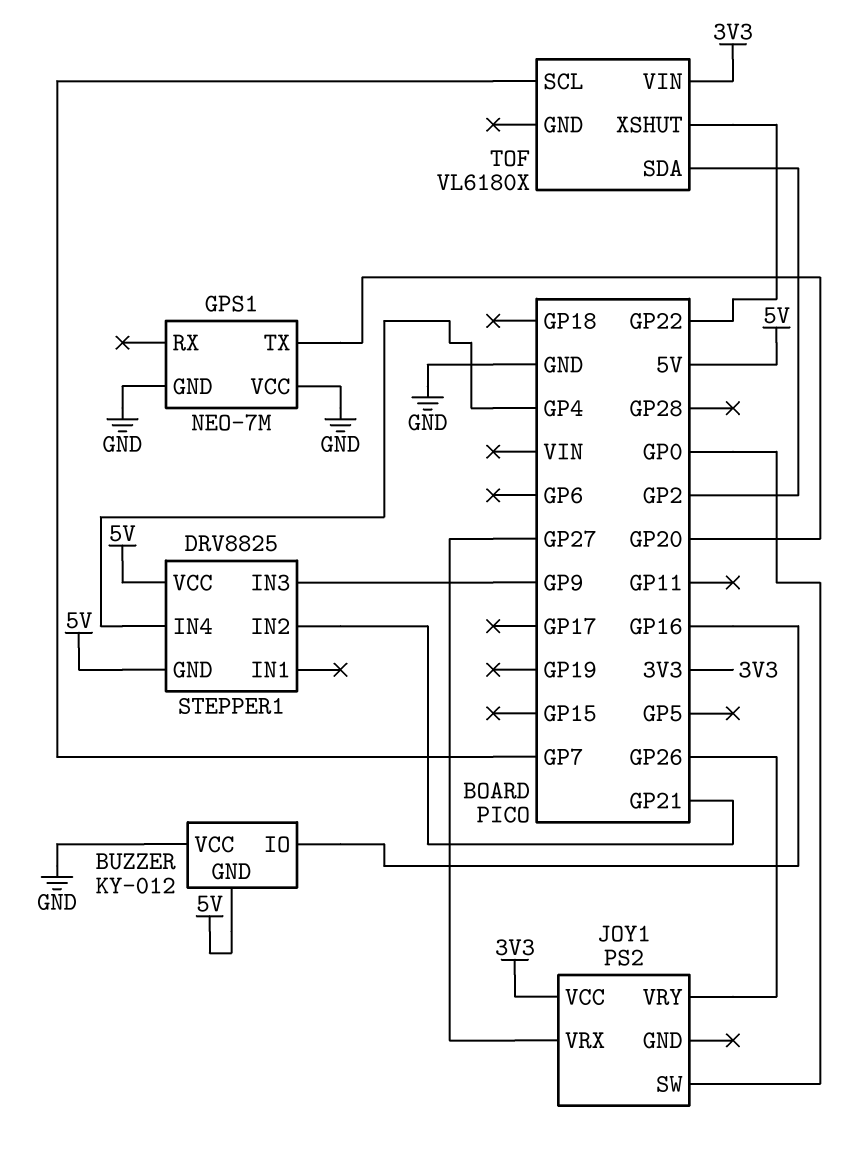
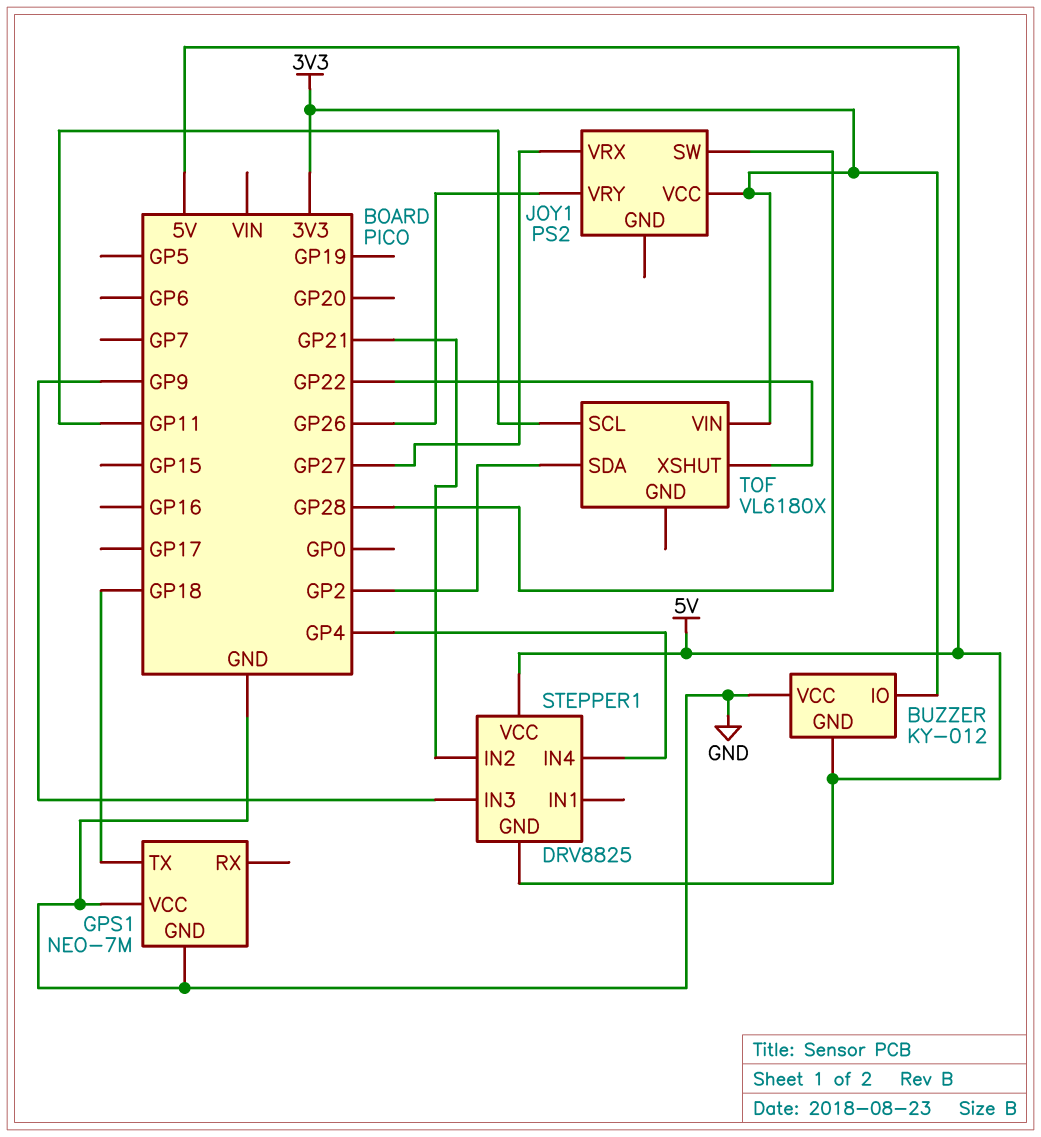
BUZZER pin IO: GP16 -> 3V3
GPS1 pin TX: GP20 -> GP18
JOY1 pin SW: GP0 -> GP28
TOF pin SCL: GP7 -> GP11

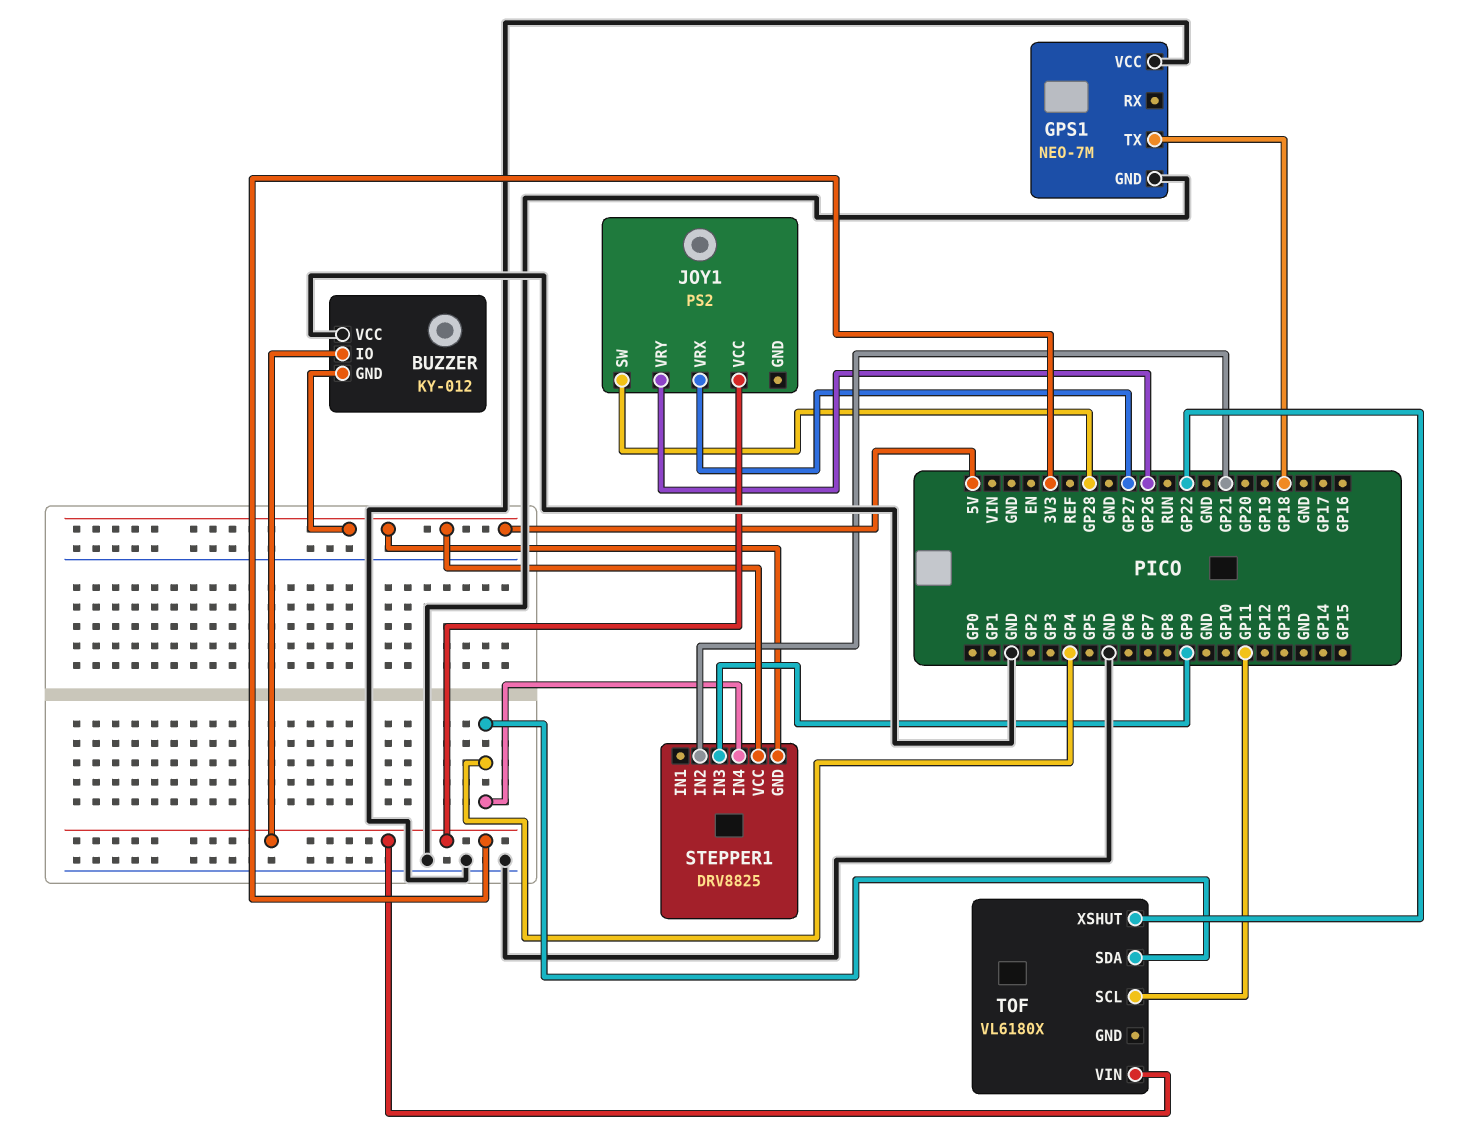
TOF pin SDA: GP2 -> GP4

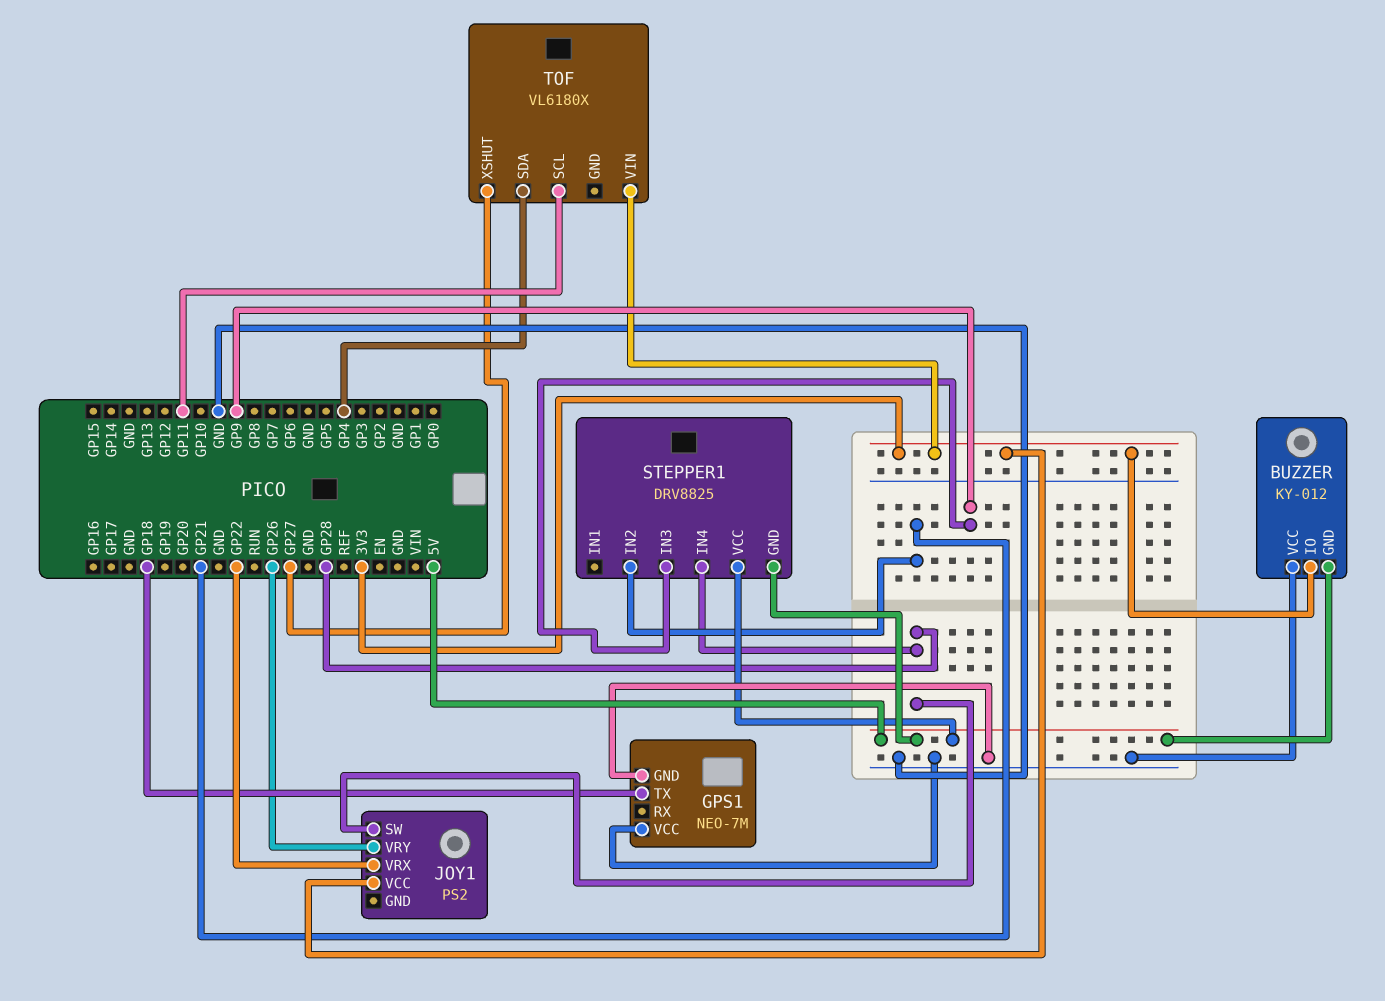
JOY1 pin VRX: GP27 -> GP22
STEPPER1 pin IN4: GP4 -> GP28
TOF pin XSHUT: GP22 -> GP27

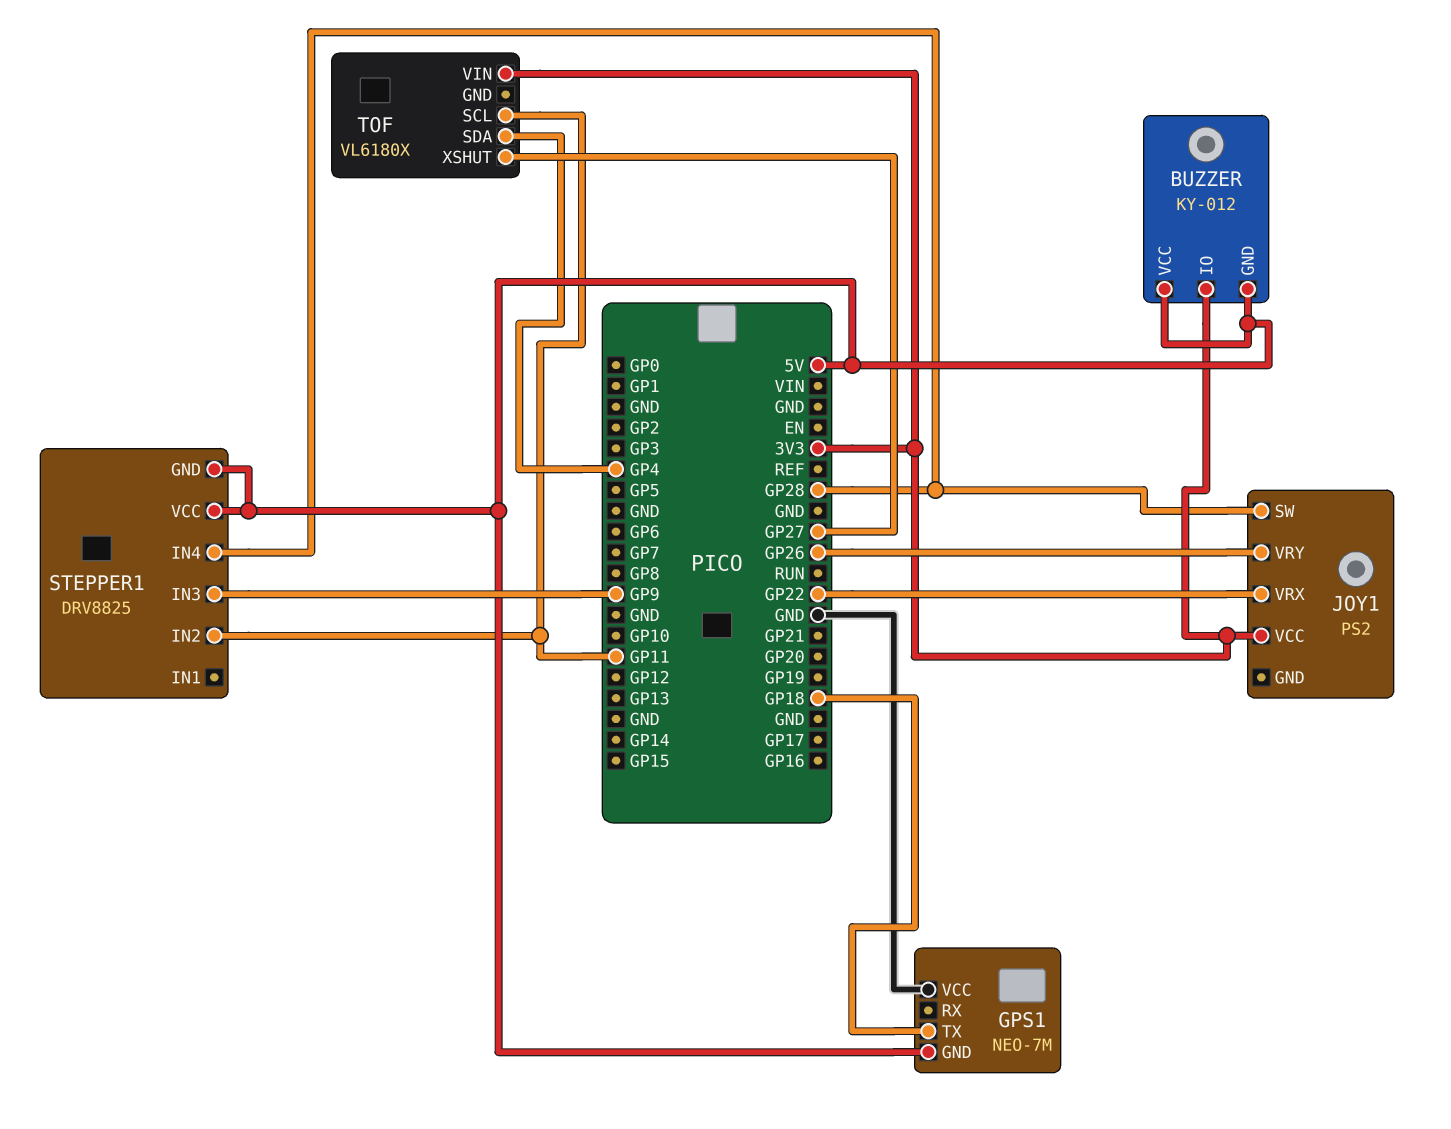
BUZZER pin VCC: GND -> 5V
GPS1 pin GND: GND -> 5V
STEPPER1 pin IN2: GP21 -> GP11

